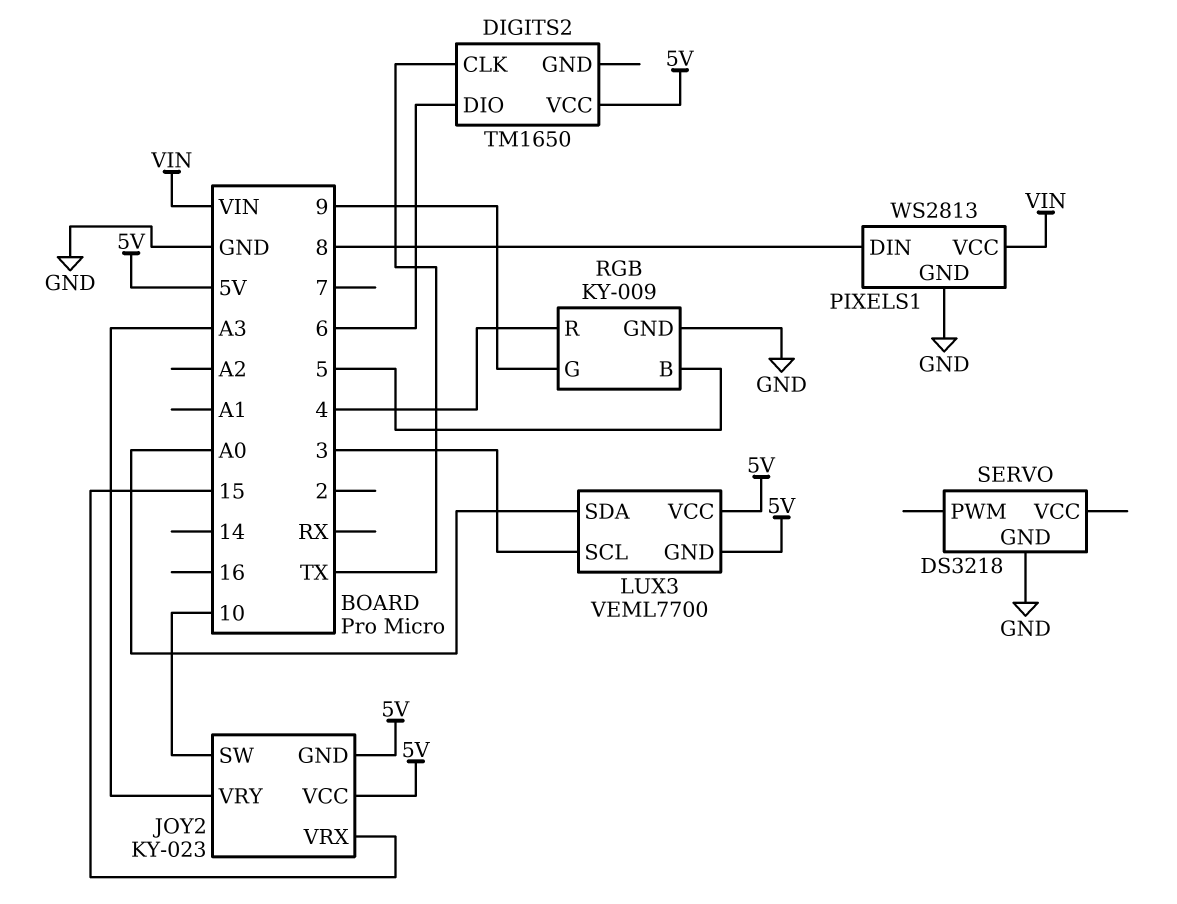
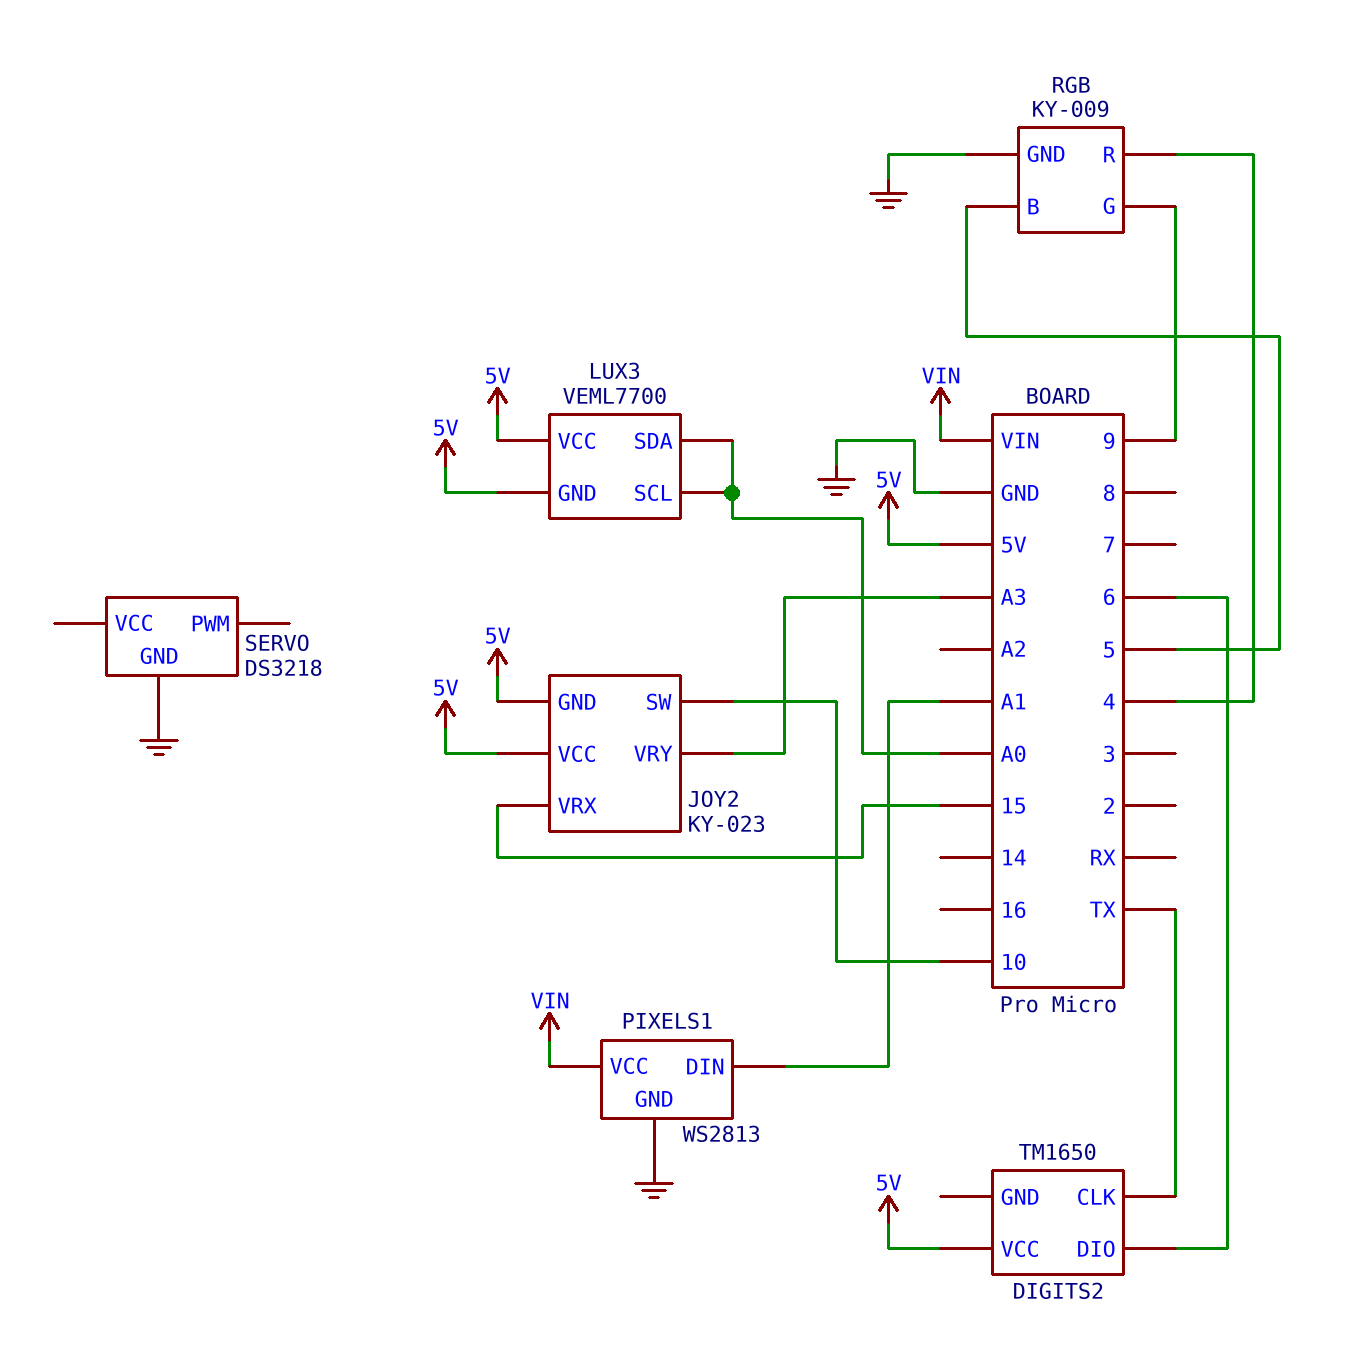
LUX3 pin SCL: 3 -> A0
PIXELS1 pin DIN: 8 -> A1

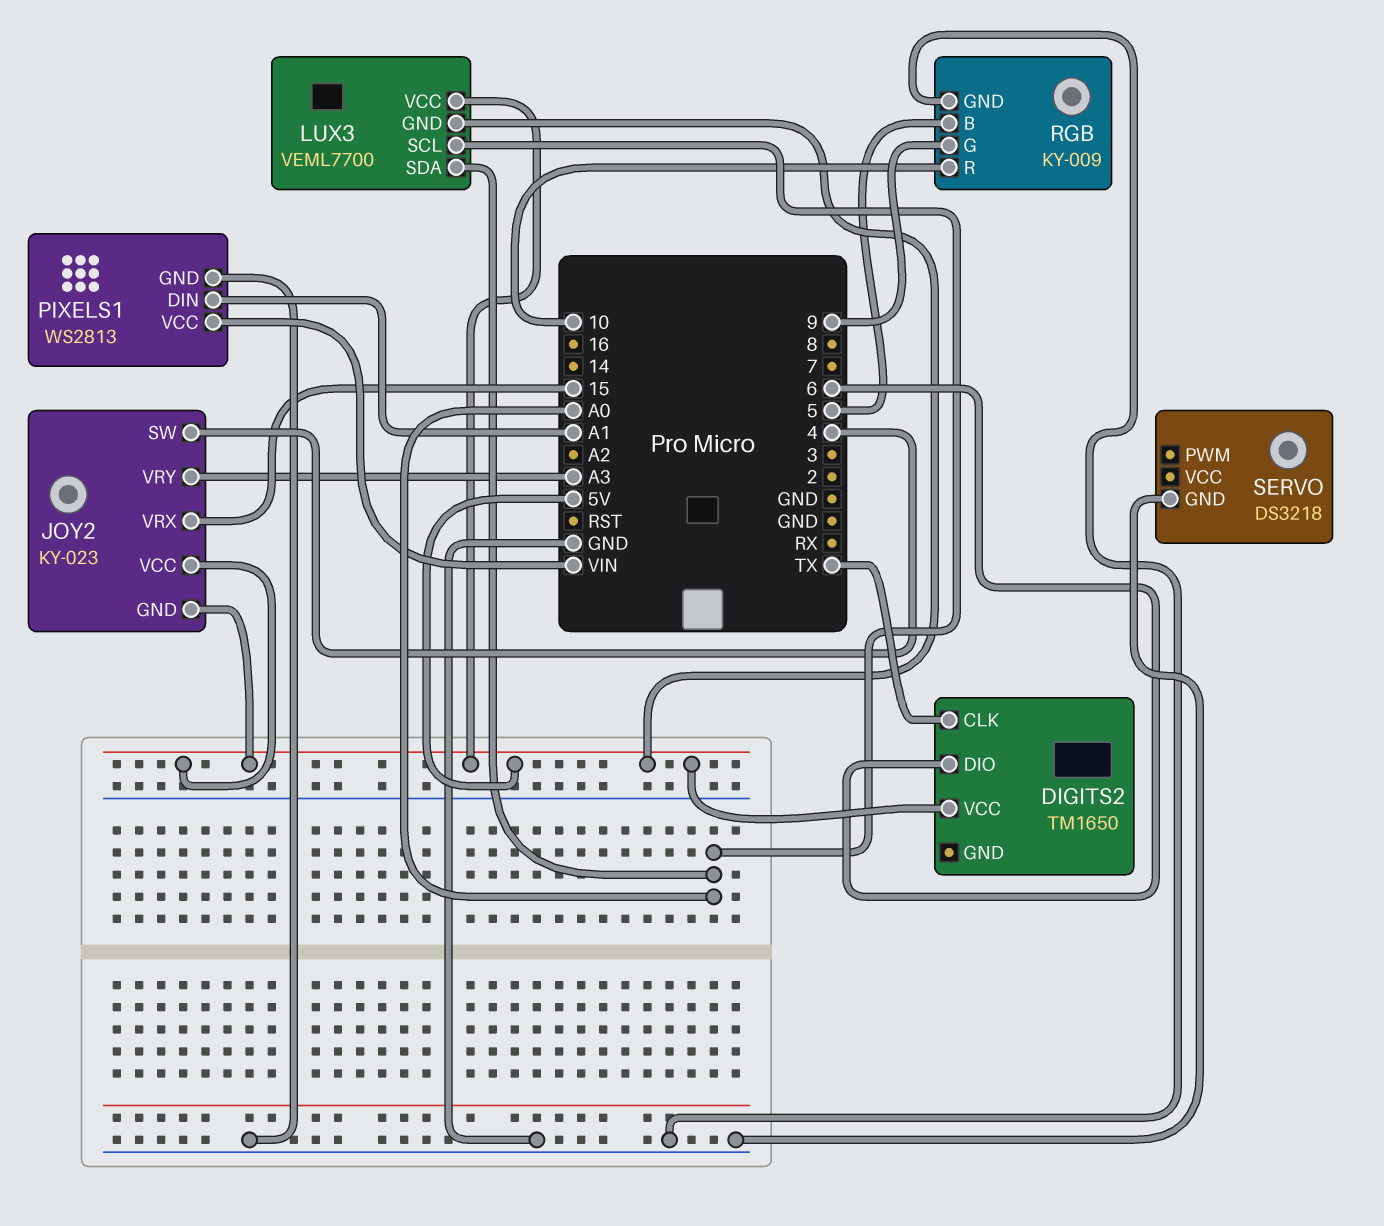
JOY2 pin SW: 10 -> 4
RGB pin R: 4 -> 10

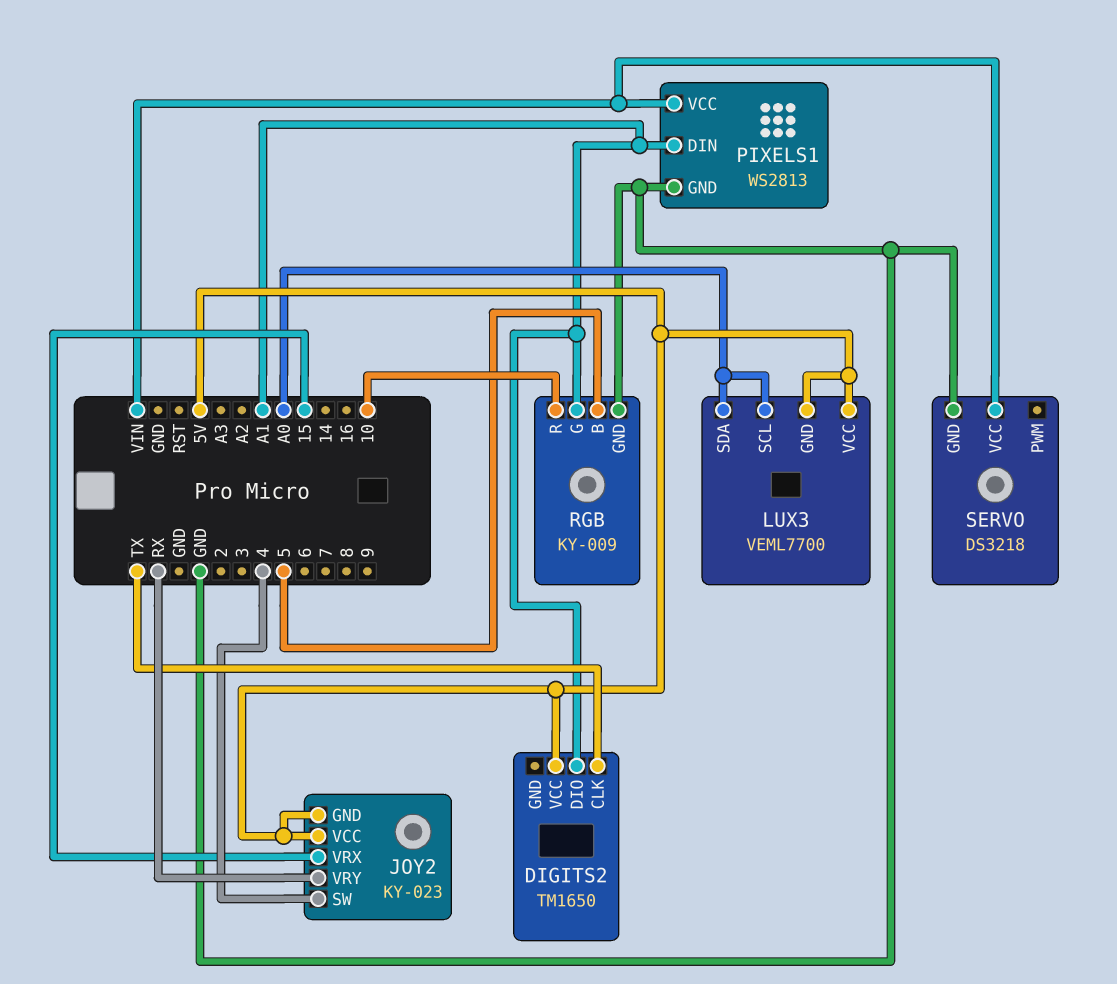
DIGITS2 pin DIO: 6 -> A1
JOY2 pin VRY: A3 -> RX
RGB pin G: 9 -> A1
SERVO pin VCC: none -> VIN

